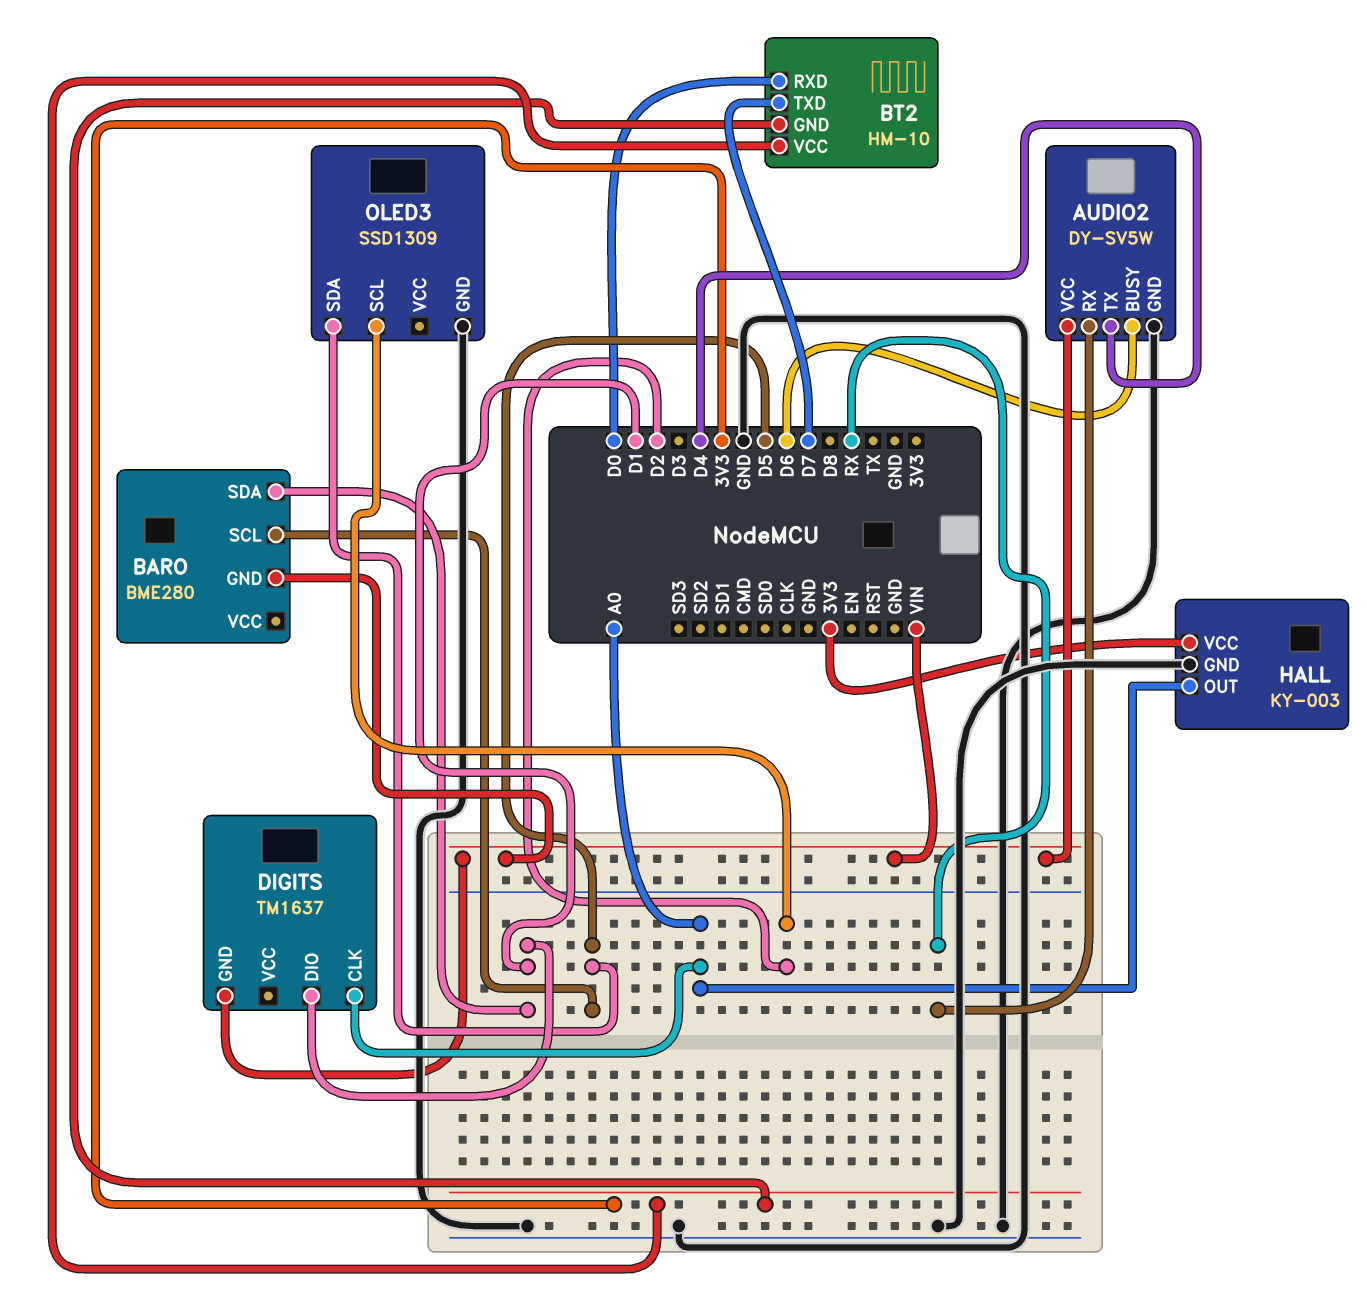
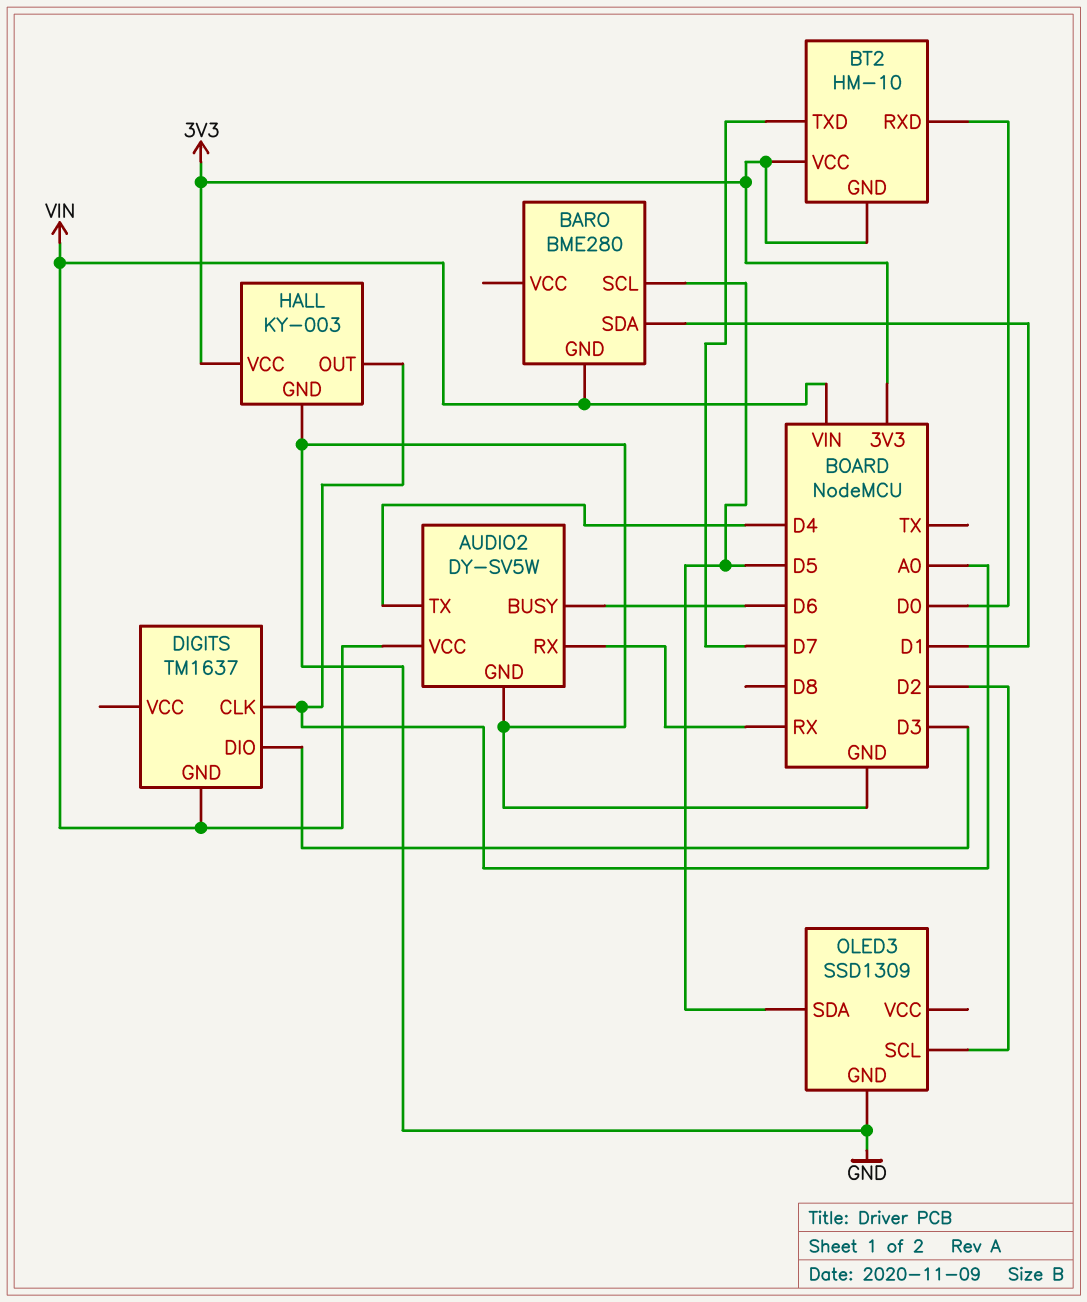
DIGITS pin DIO: D1 -> D3

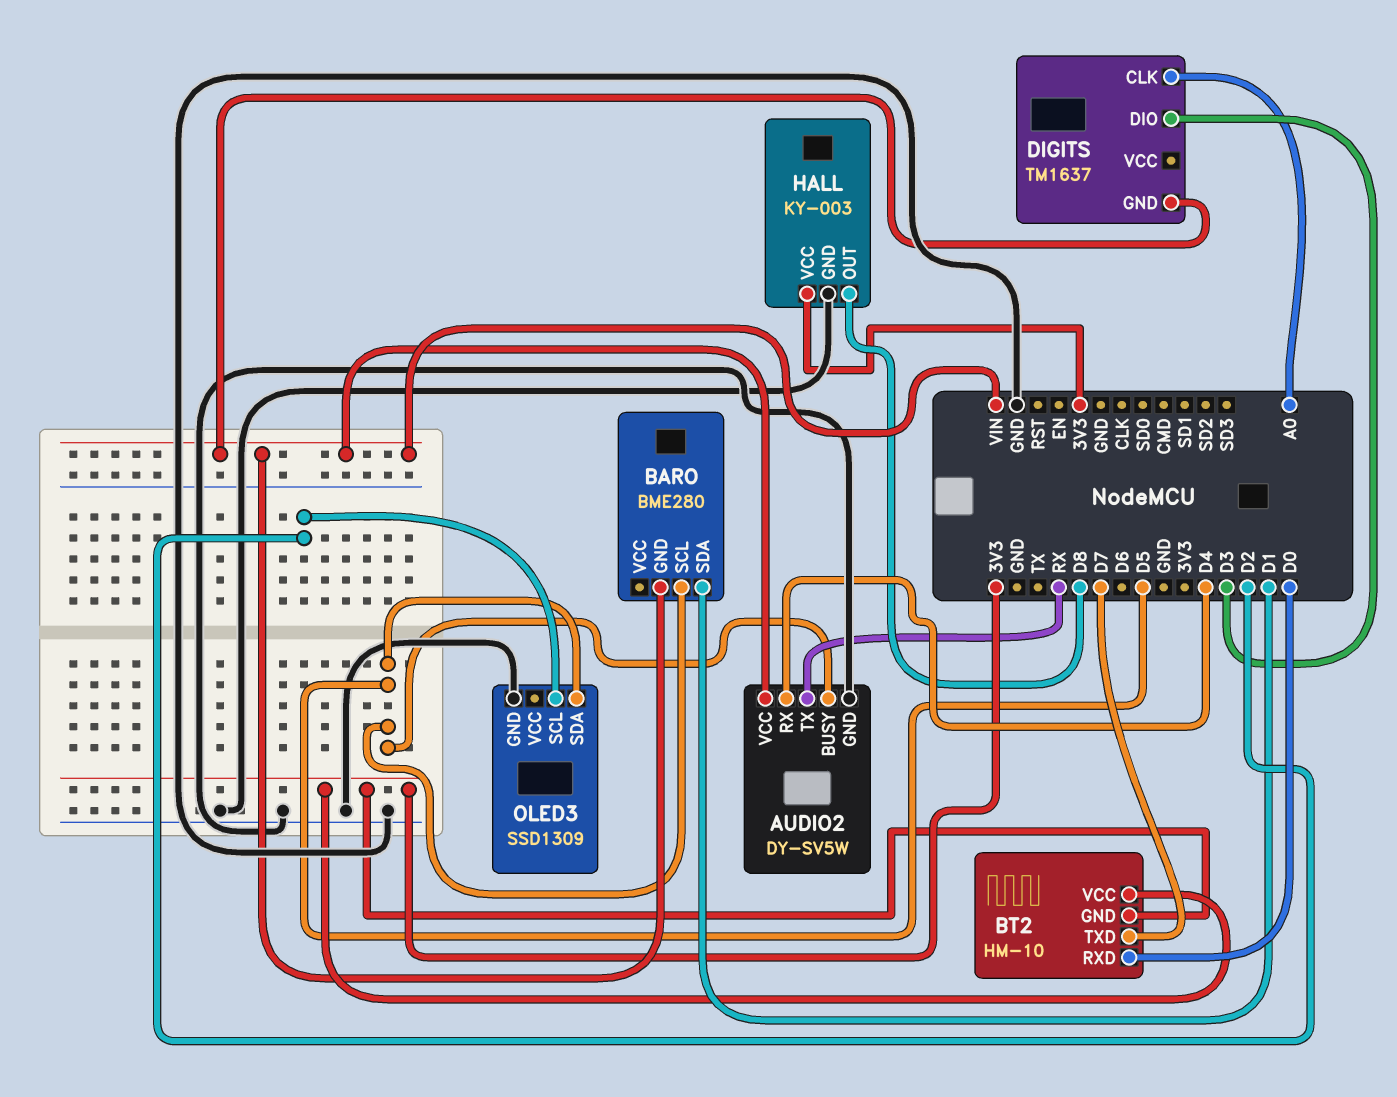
AUDIO2 pin BUSY: D6 -> D5
AUDIO2 pin RX: RX -> D4
AUDIO2 pin TX: D4 -> RX
HALL pin OUT: A0 -> D8

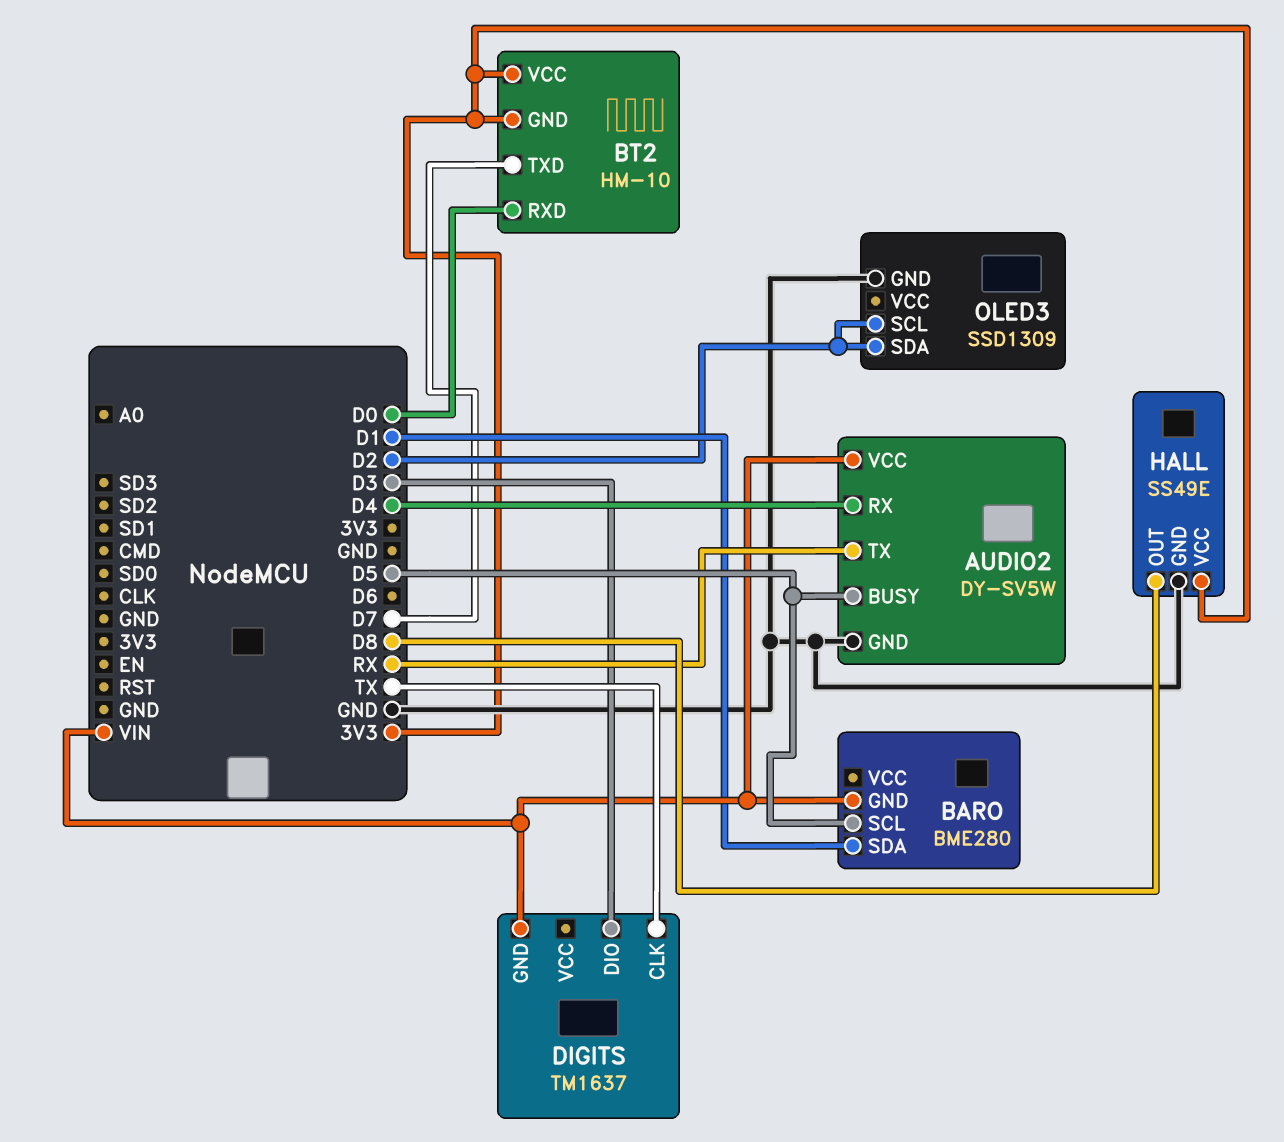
DIGITS pin CLK: A0 -> TX
HALL: KY-003 -> SS49E
OLED3 pin SDA: D5 -> D2

